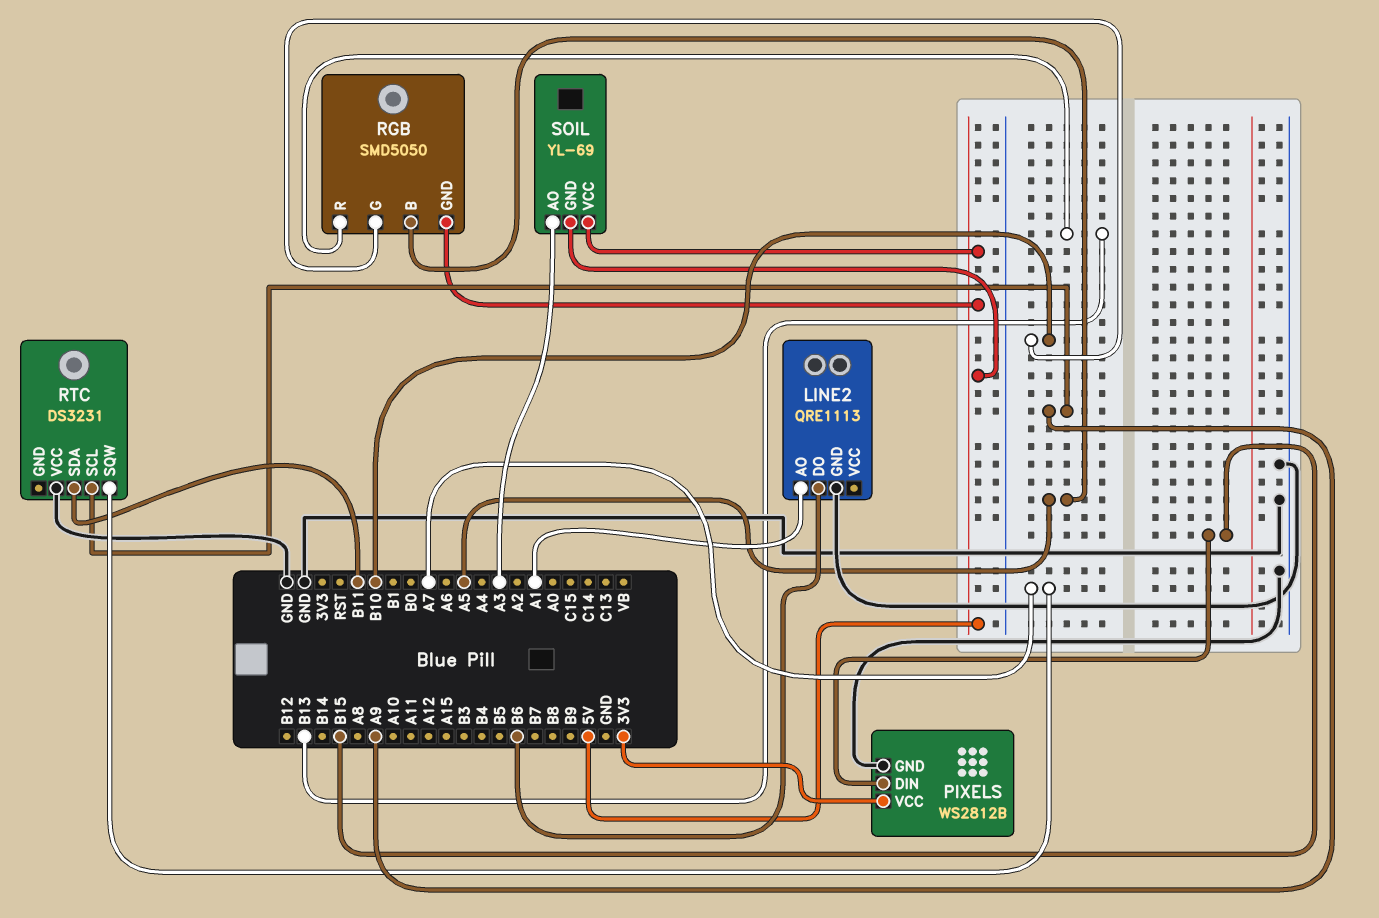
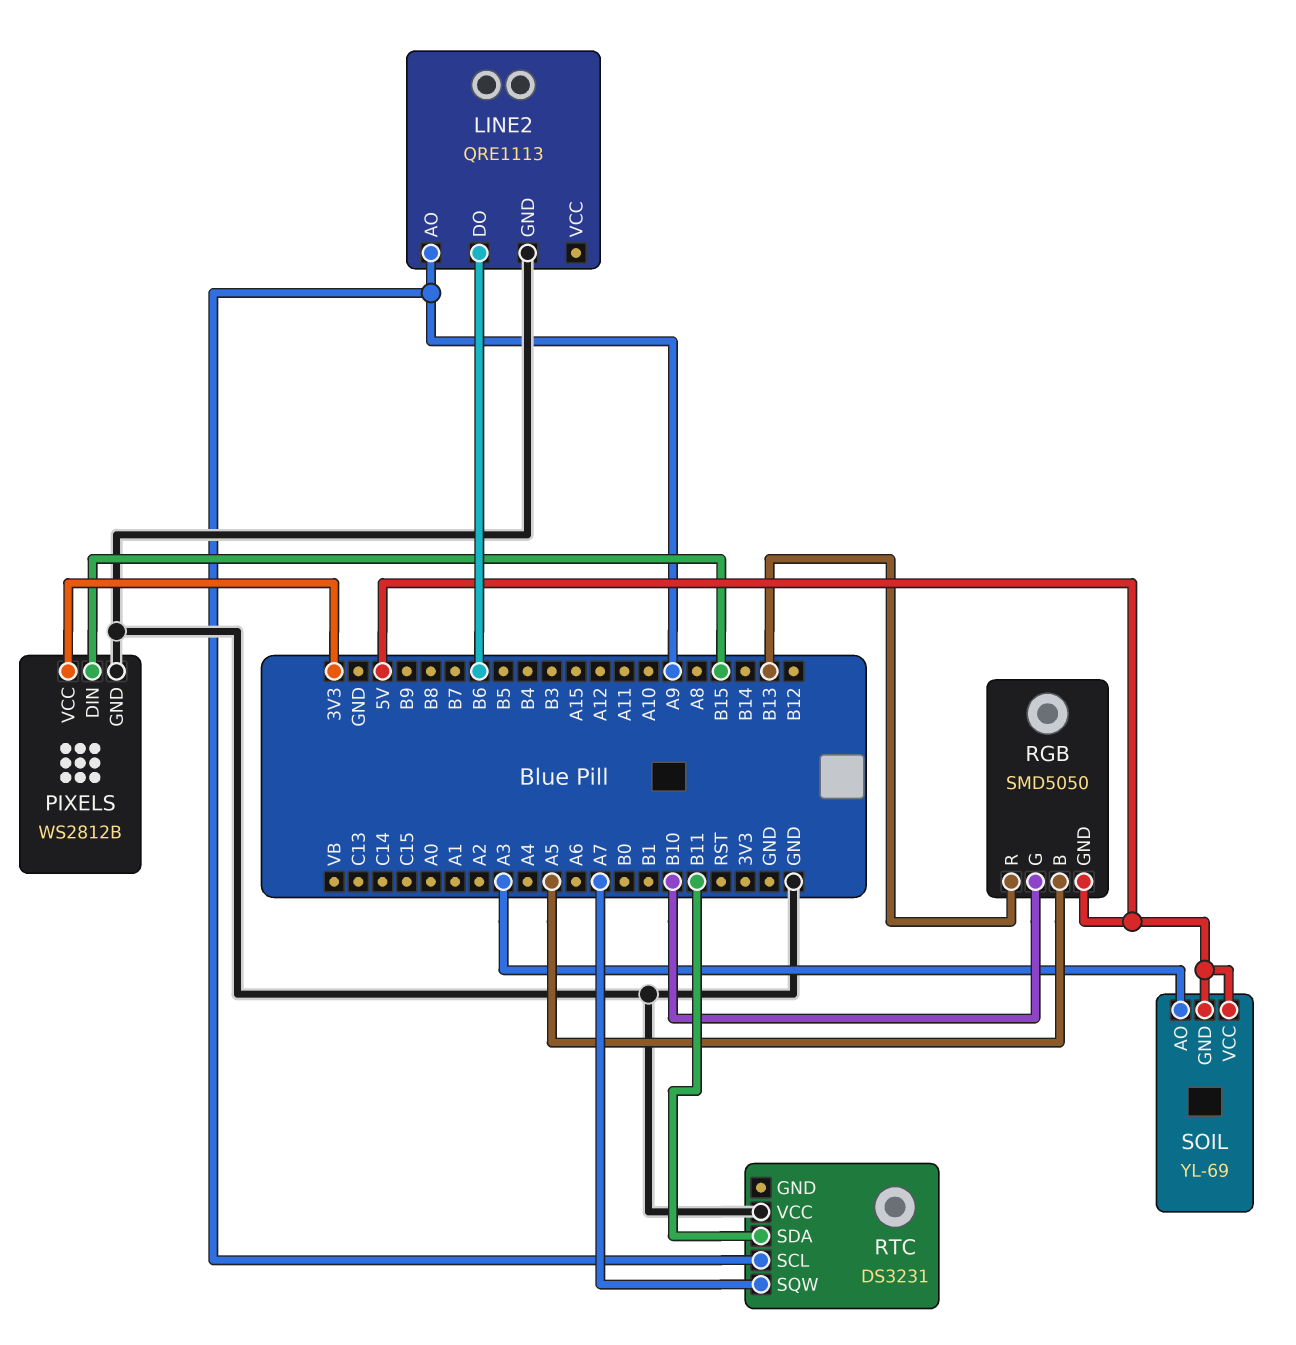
LINE2 pin AO: A1 -> A9

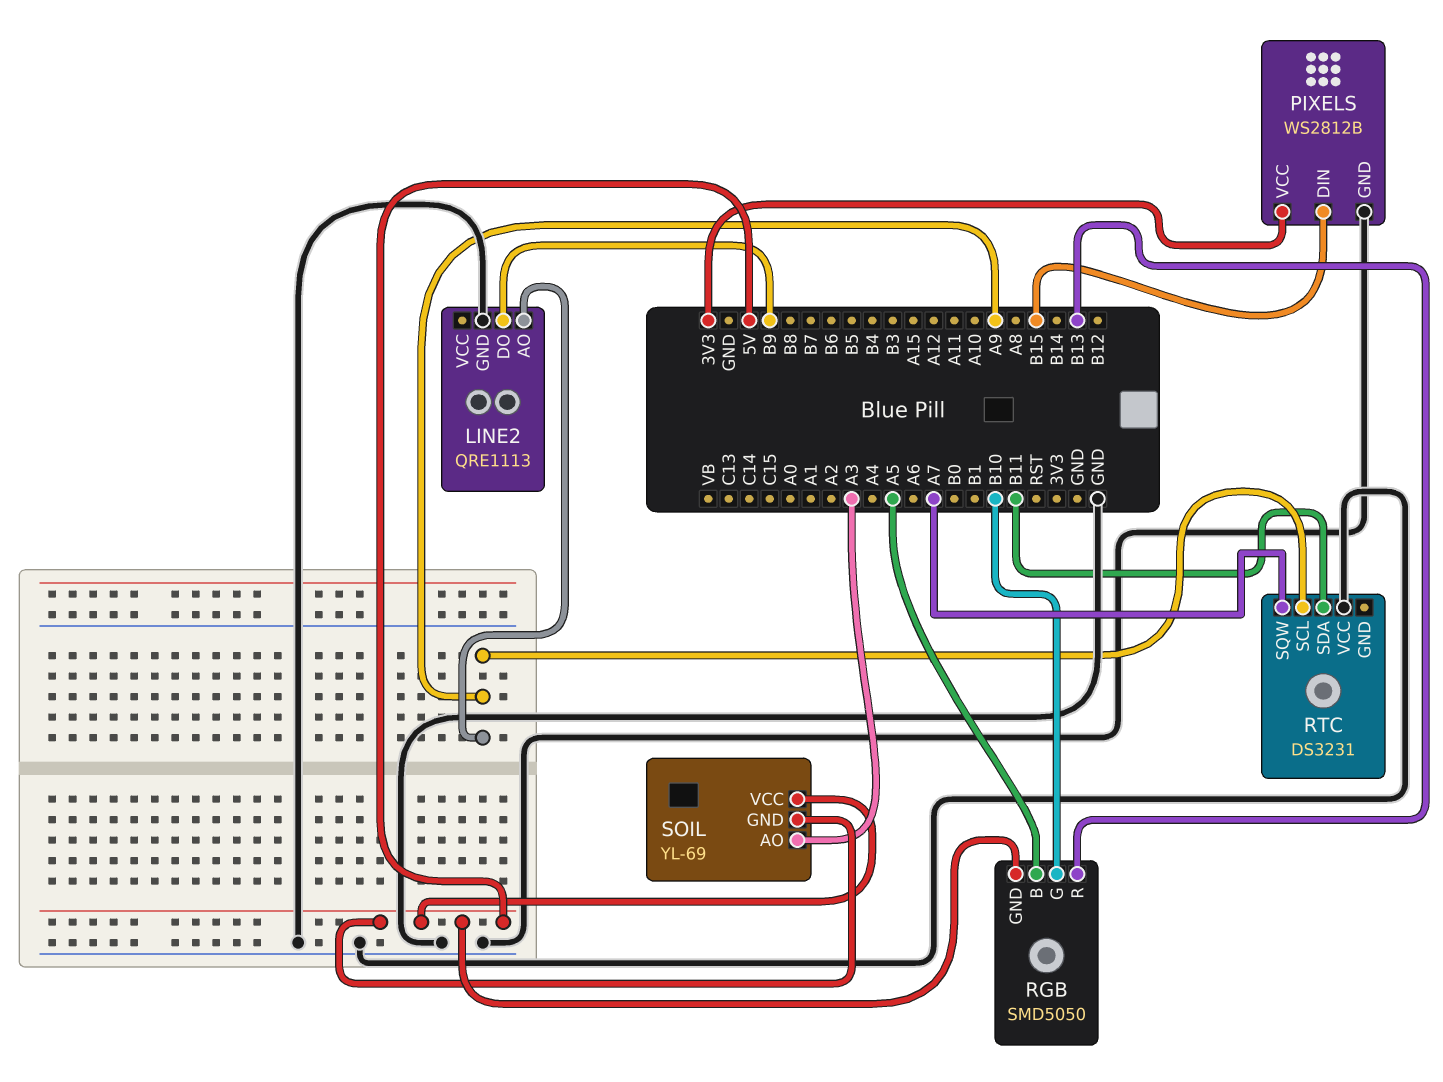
LINE2 pin DO: B6 -> B9

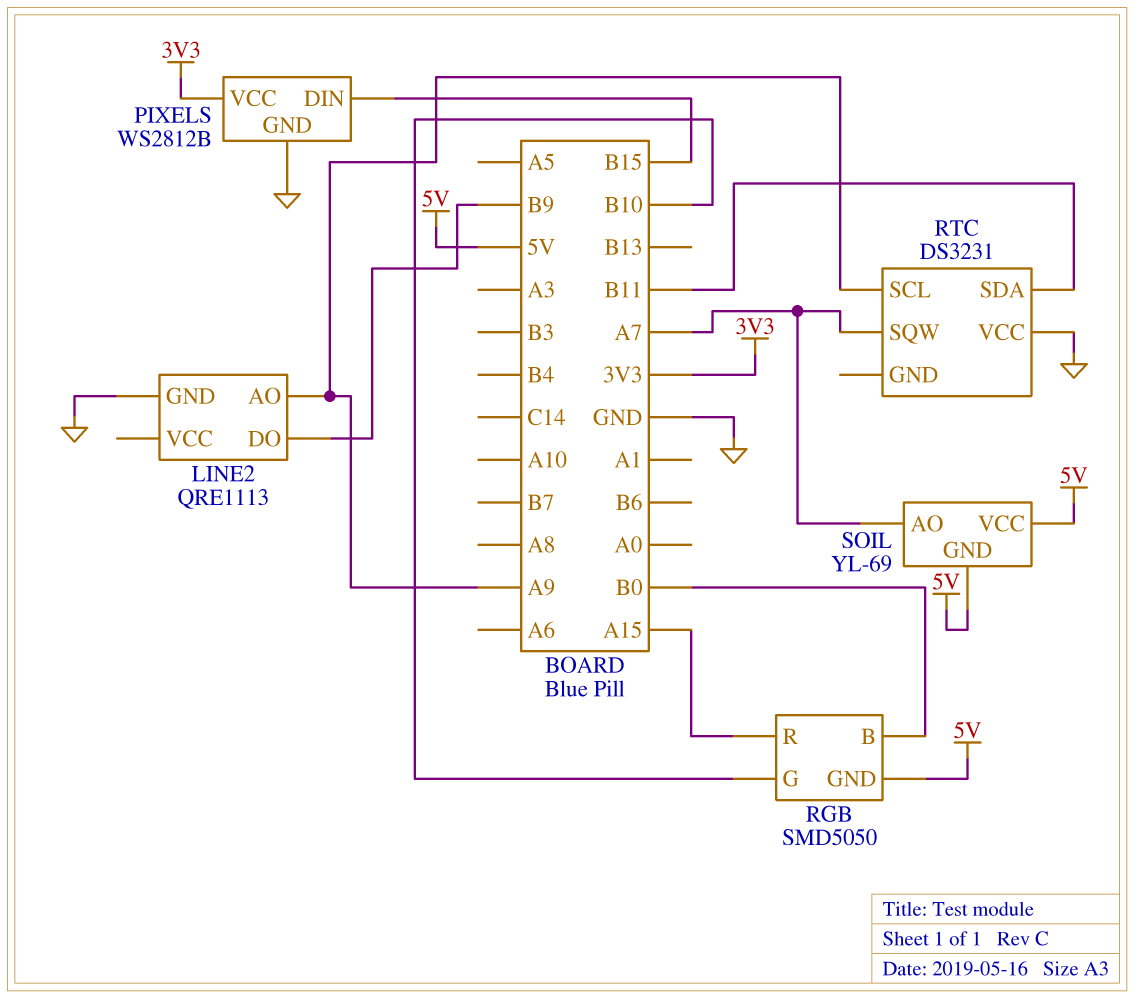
RGB pin B: A5 -> B0
RGB pin R: B13 -> A15
SOIL pin AO: A3 -> A7

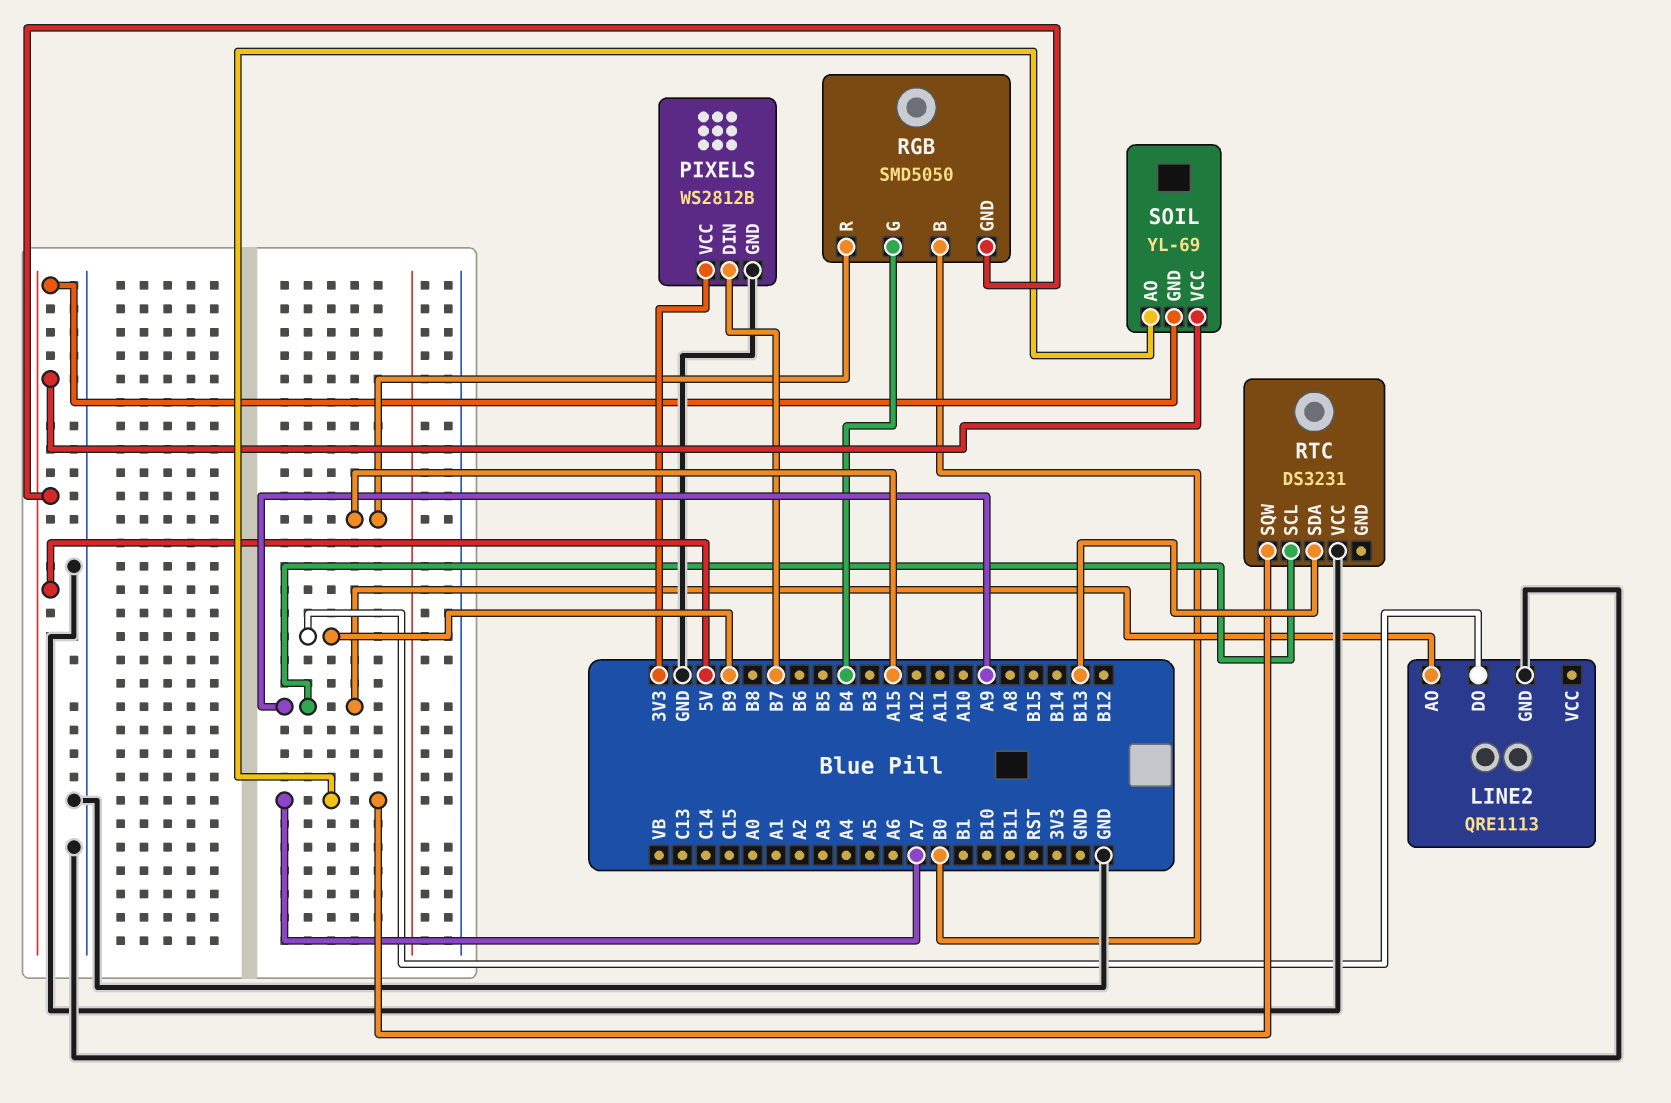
PIXELS pin DIN: B15 -> B7
RGB pin G: B10 -> B4
RTC pin SDA: B11 -> B13

